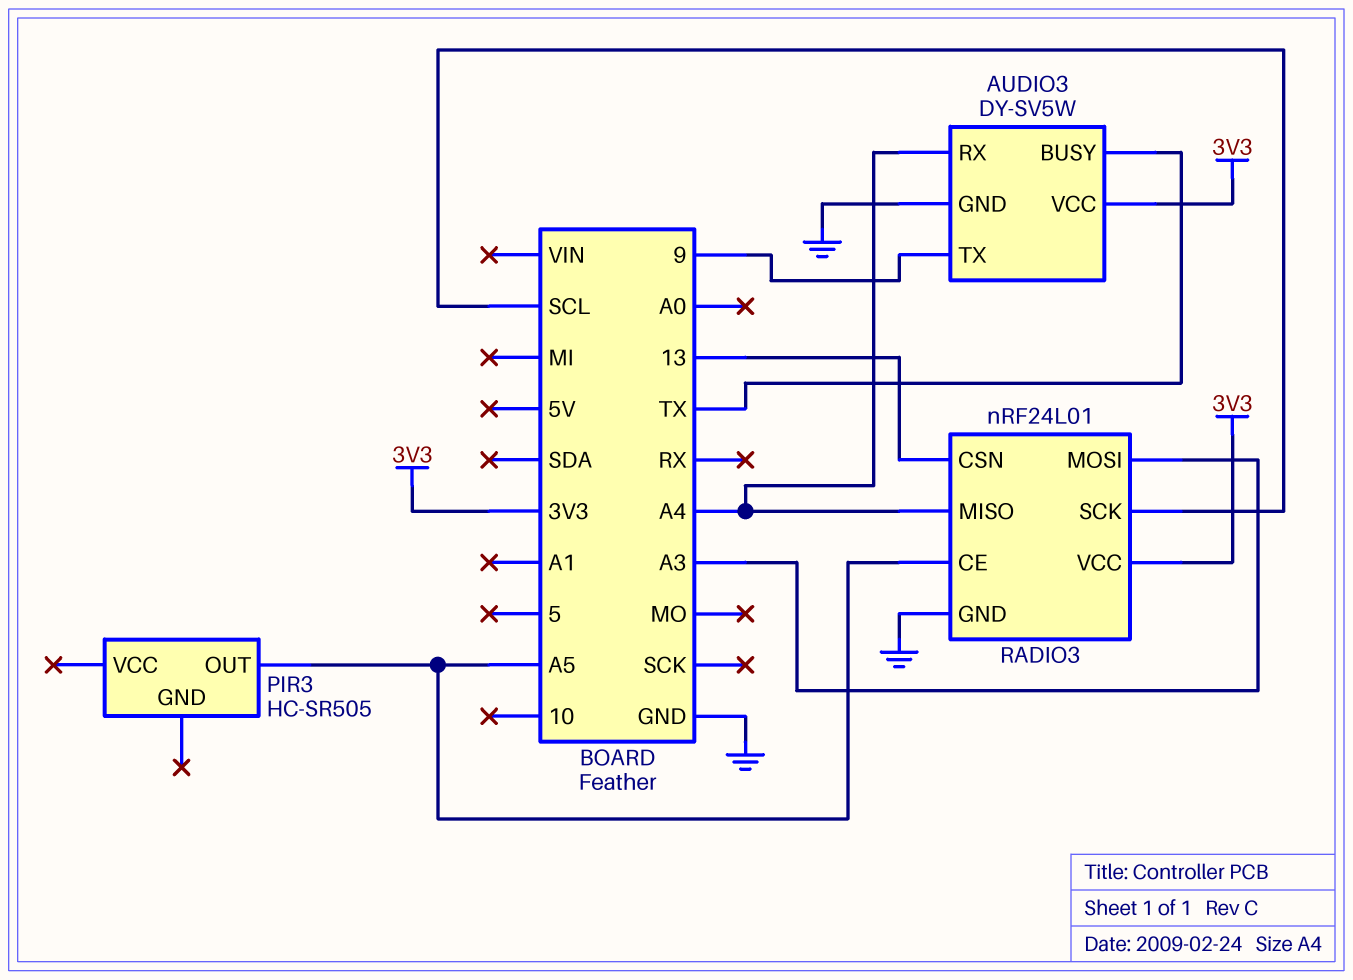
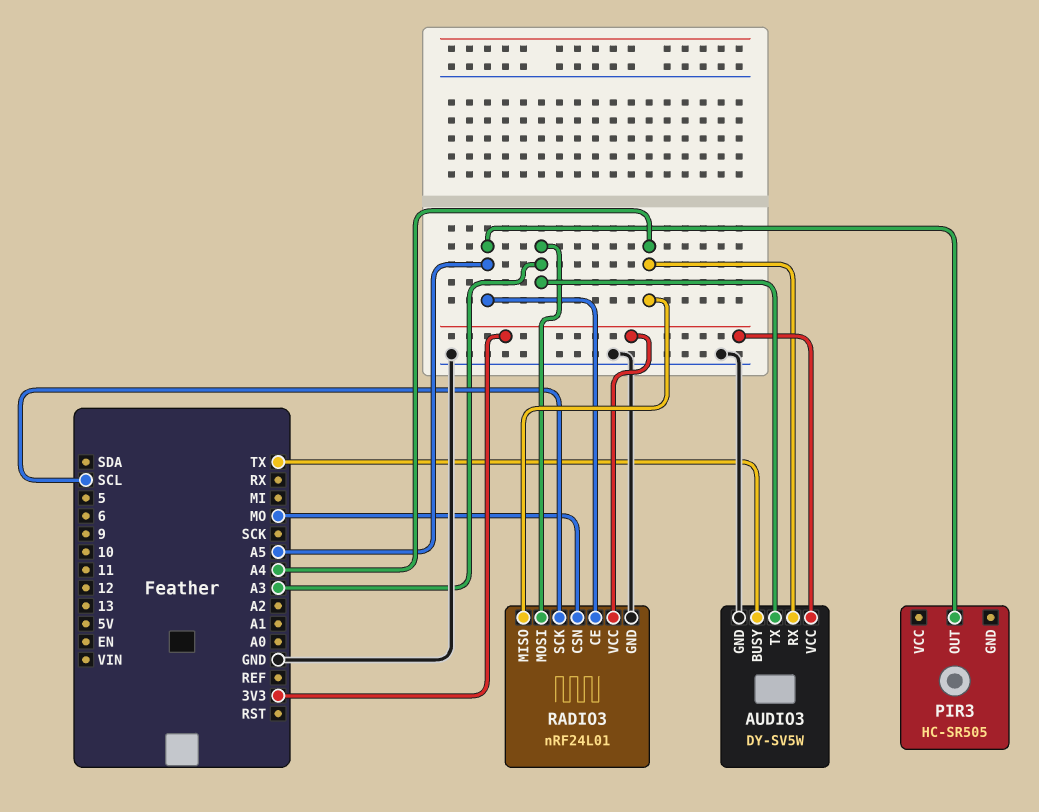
AUDIO3 pin TX: 9 -> A3
RADIO3 pin CSN: 13 -> MO

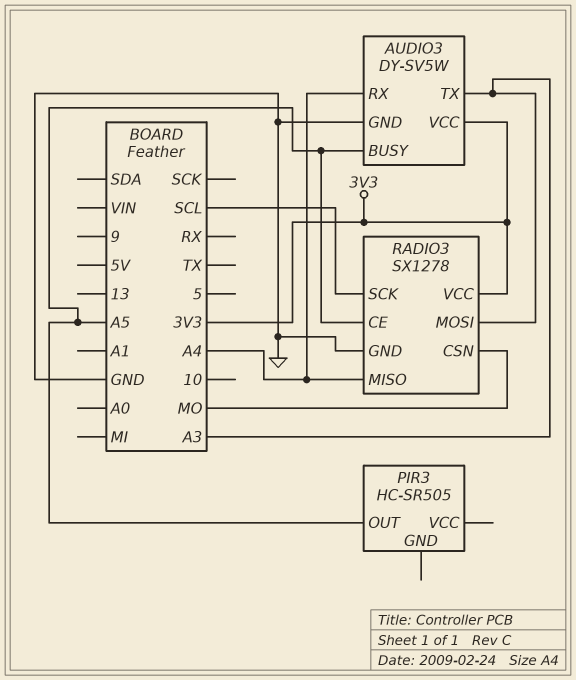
AUDIO3 pin BUSY: TX -> A5
RADIO3: nRF24L01 -> SX1278

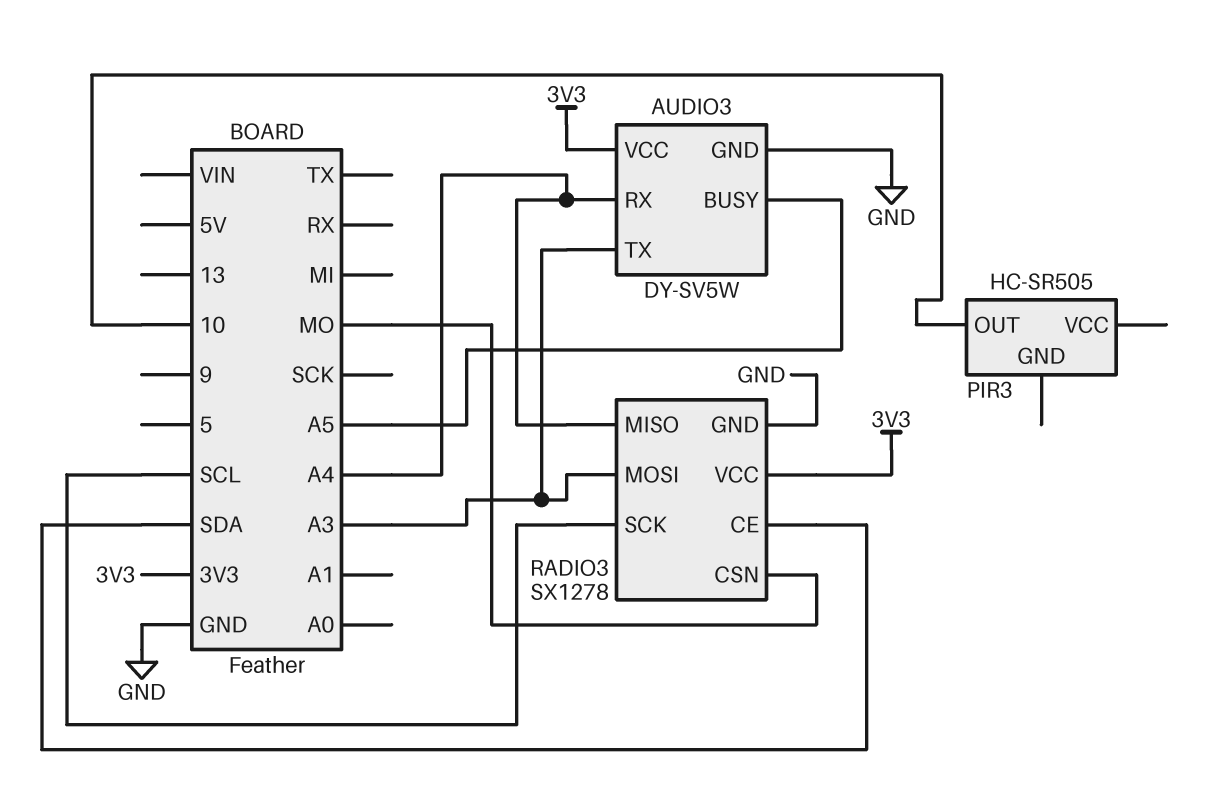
PIR3 pin OUT: A5 -> 10
RADIO3 pin CE: A5 -> SDA

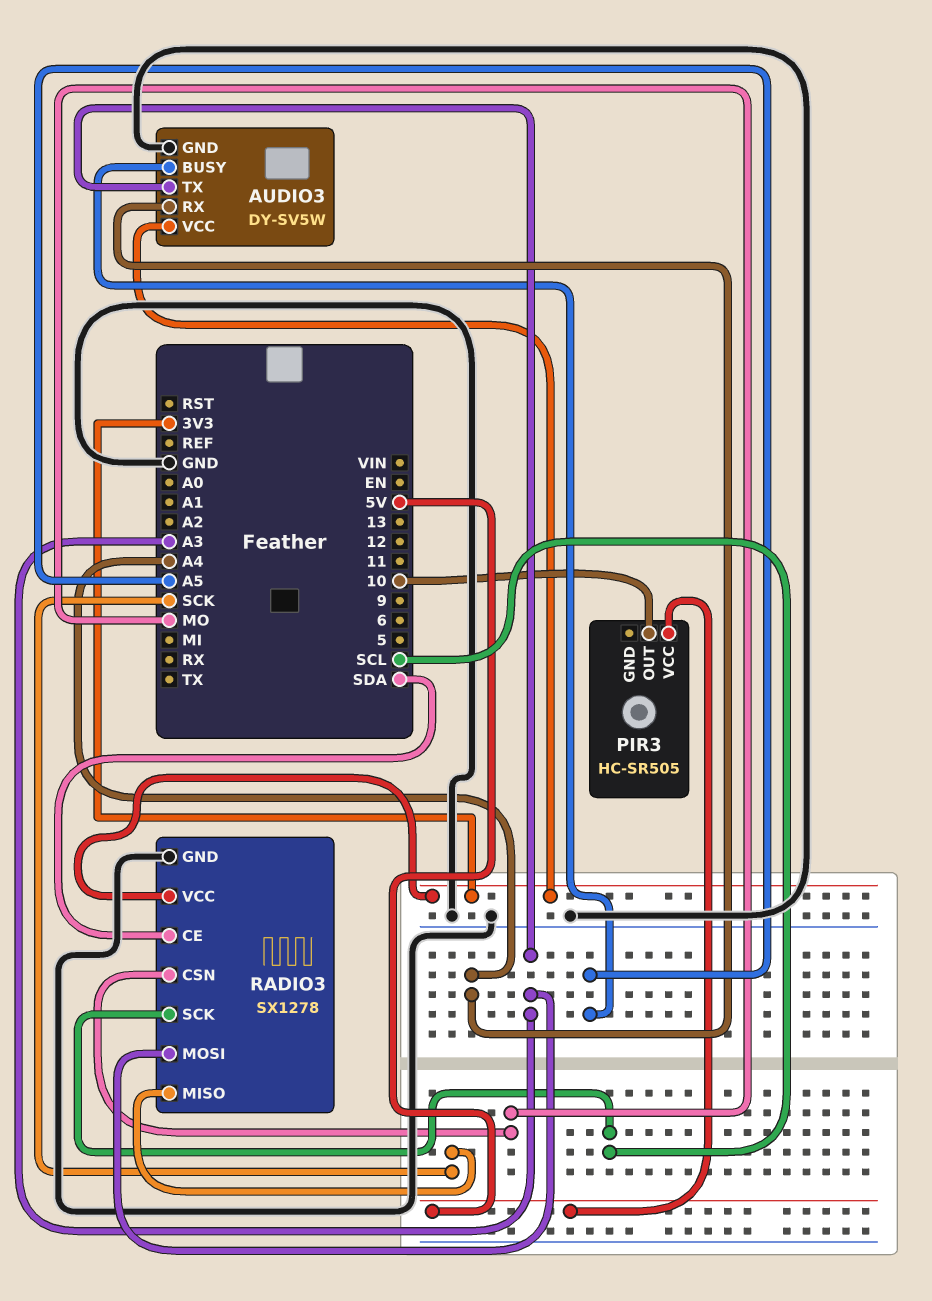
PIR3 pin VCC: none -> 5V
RADIO3 pin MISO: A4 -> SCK

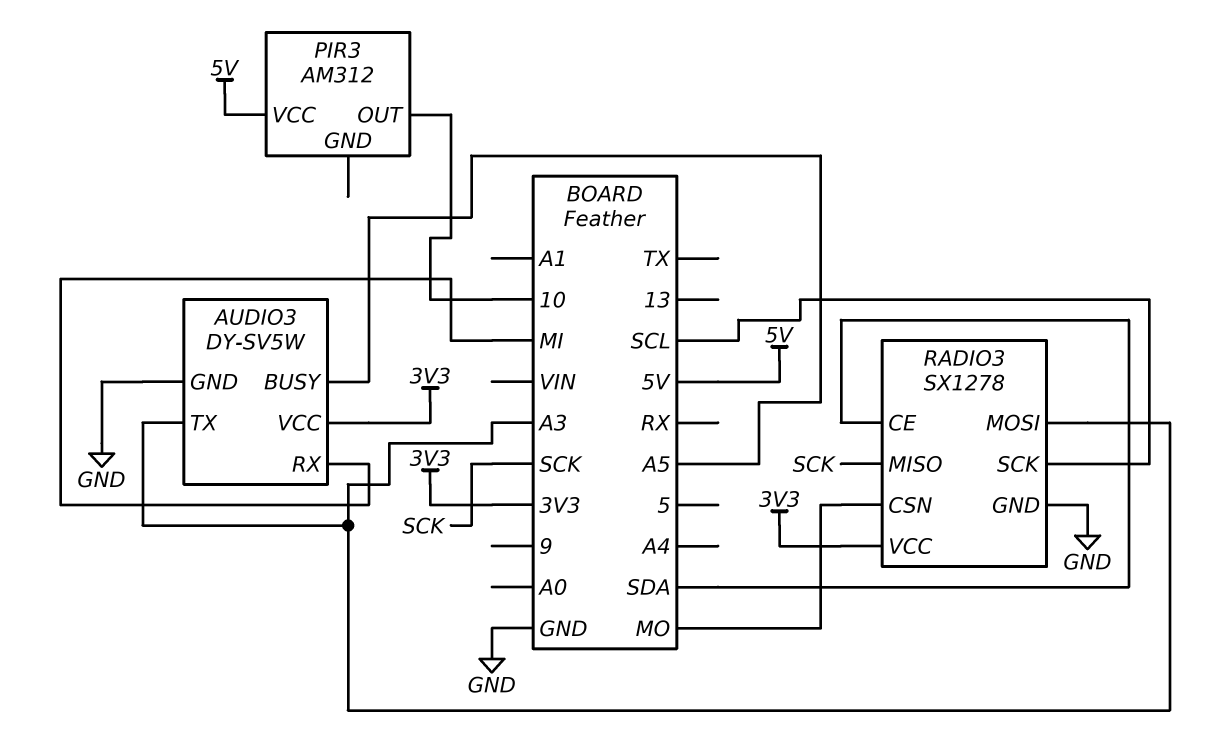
AUDIO3 pin RX: A4 -> MI
PIR3: HC-SR505 -> AM312

